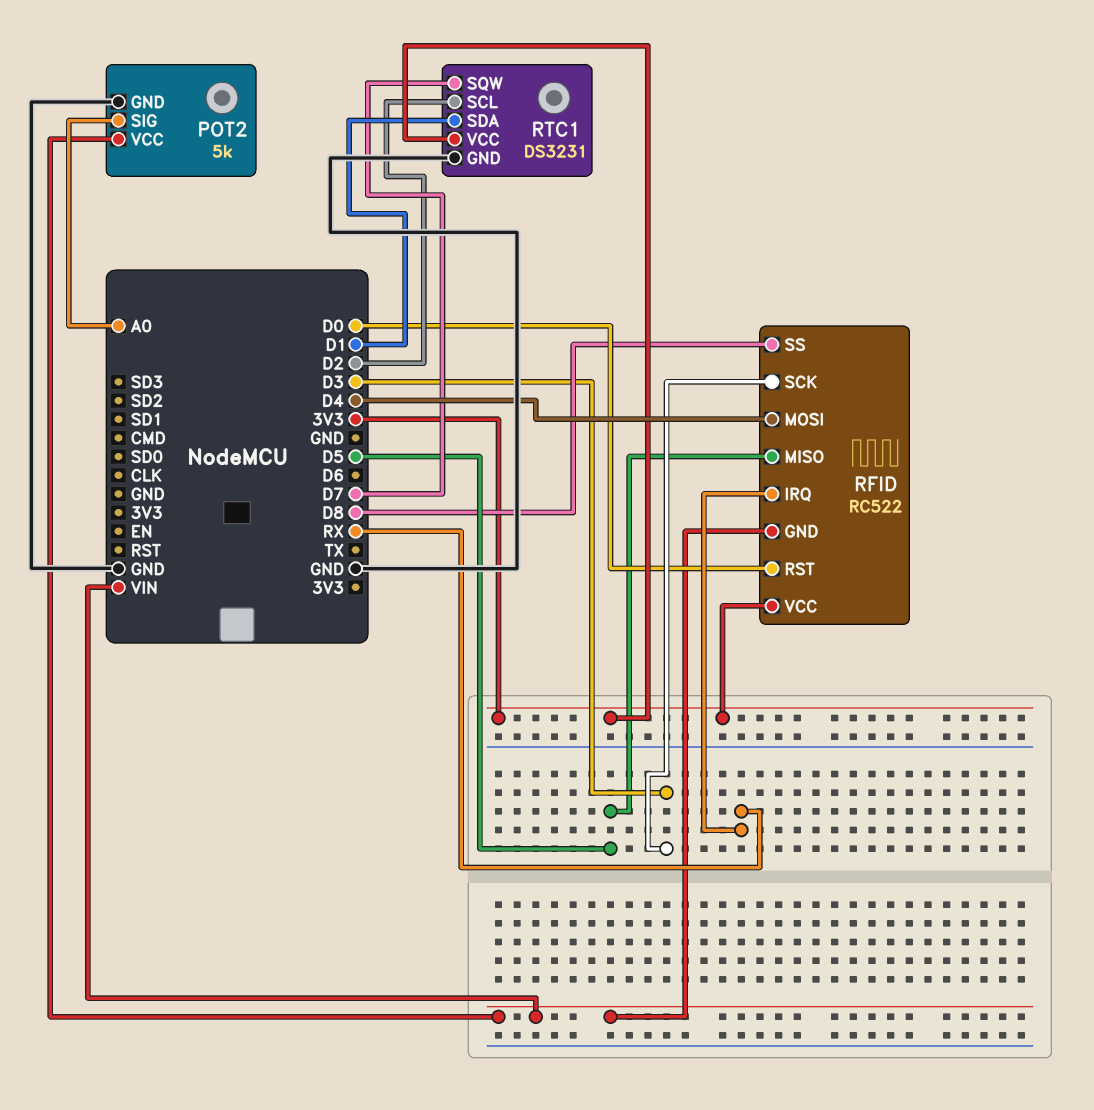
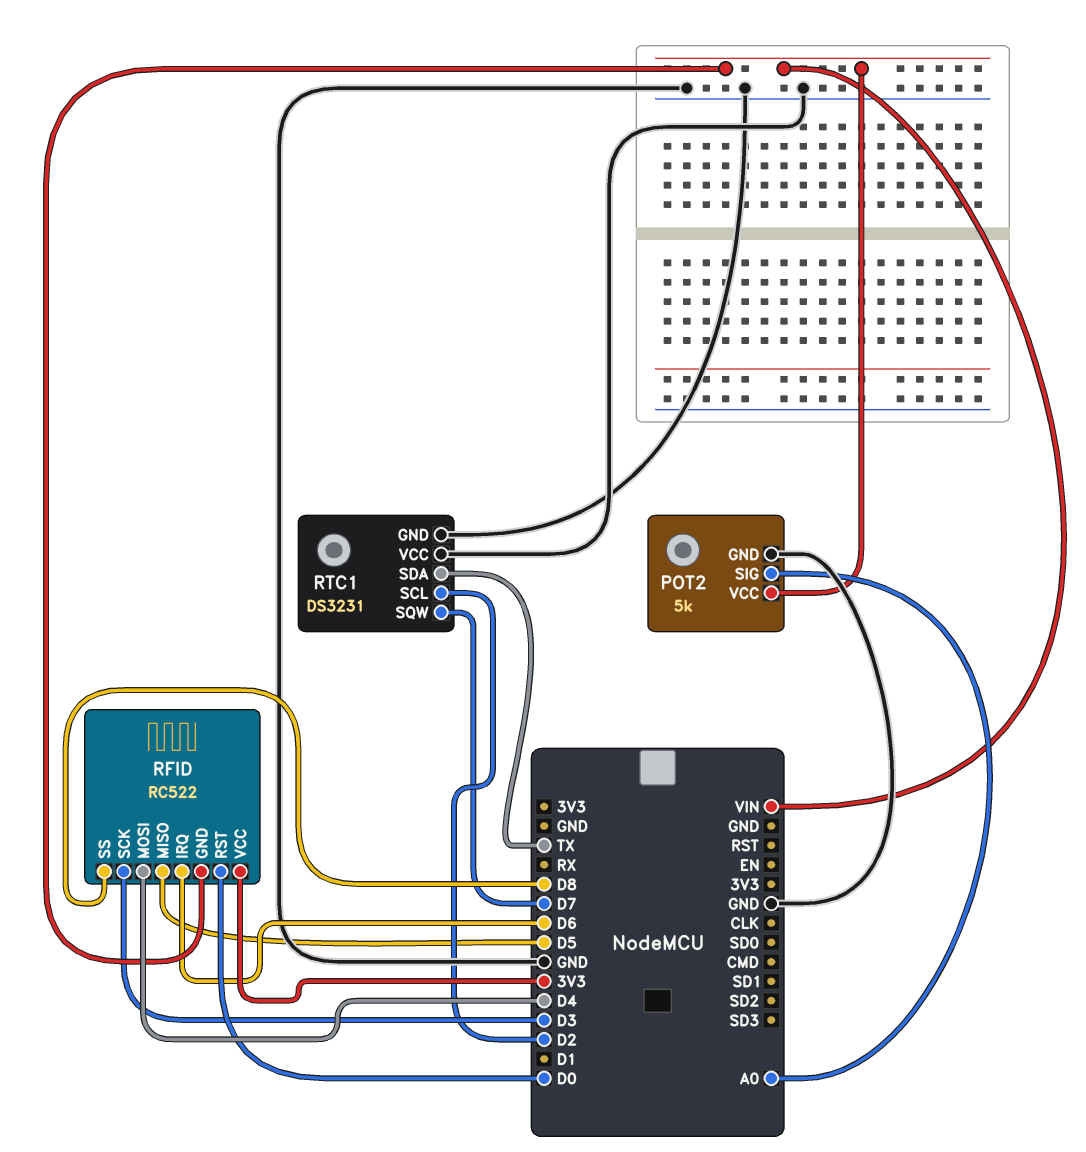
RFID pin IRQ: RX -> D6
RTC1 pin SDA: D1 -> TX
RTC1 pin VCC: 3V3 -> GND

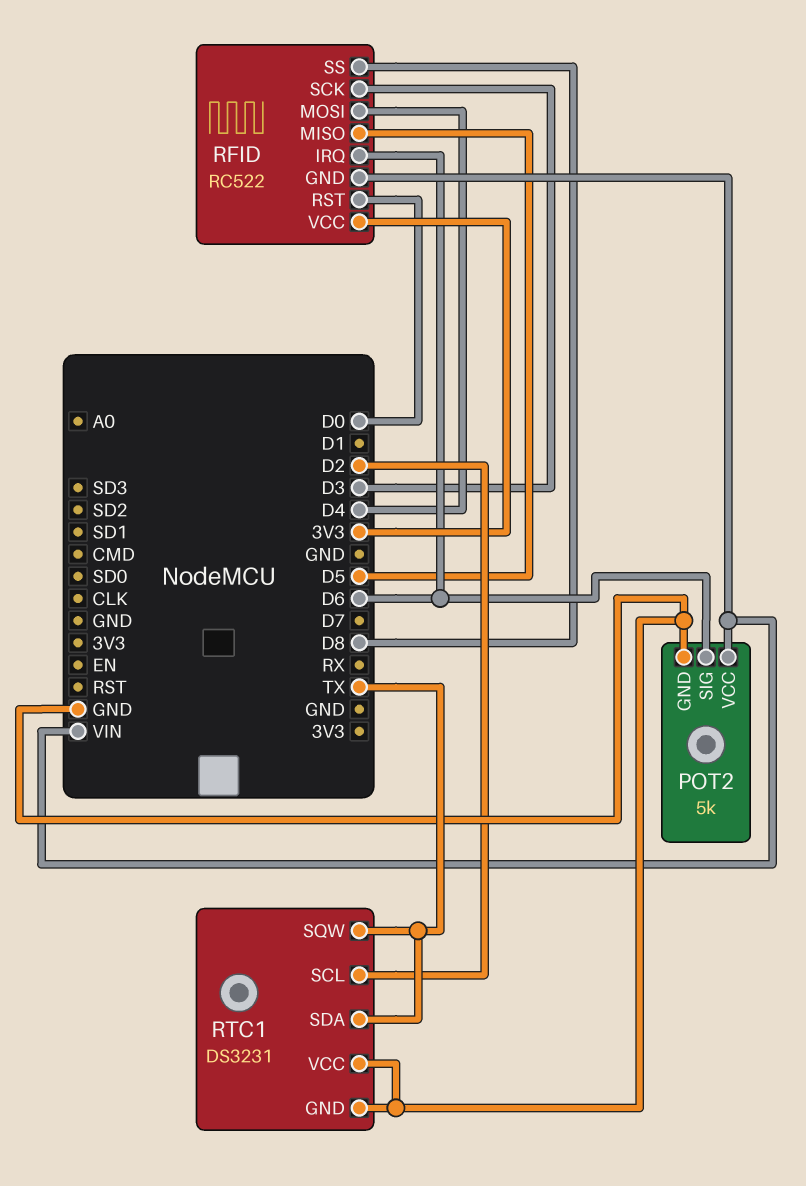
POT2 pin SIG: A0 -> D6
RTC1 pin SQW: D7 -> TX

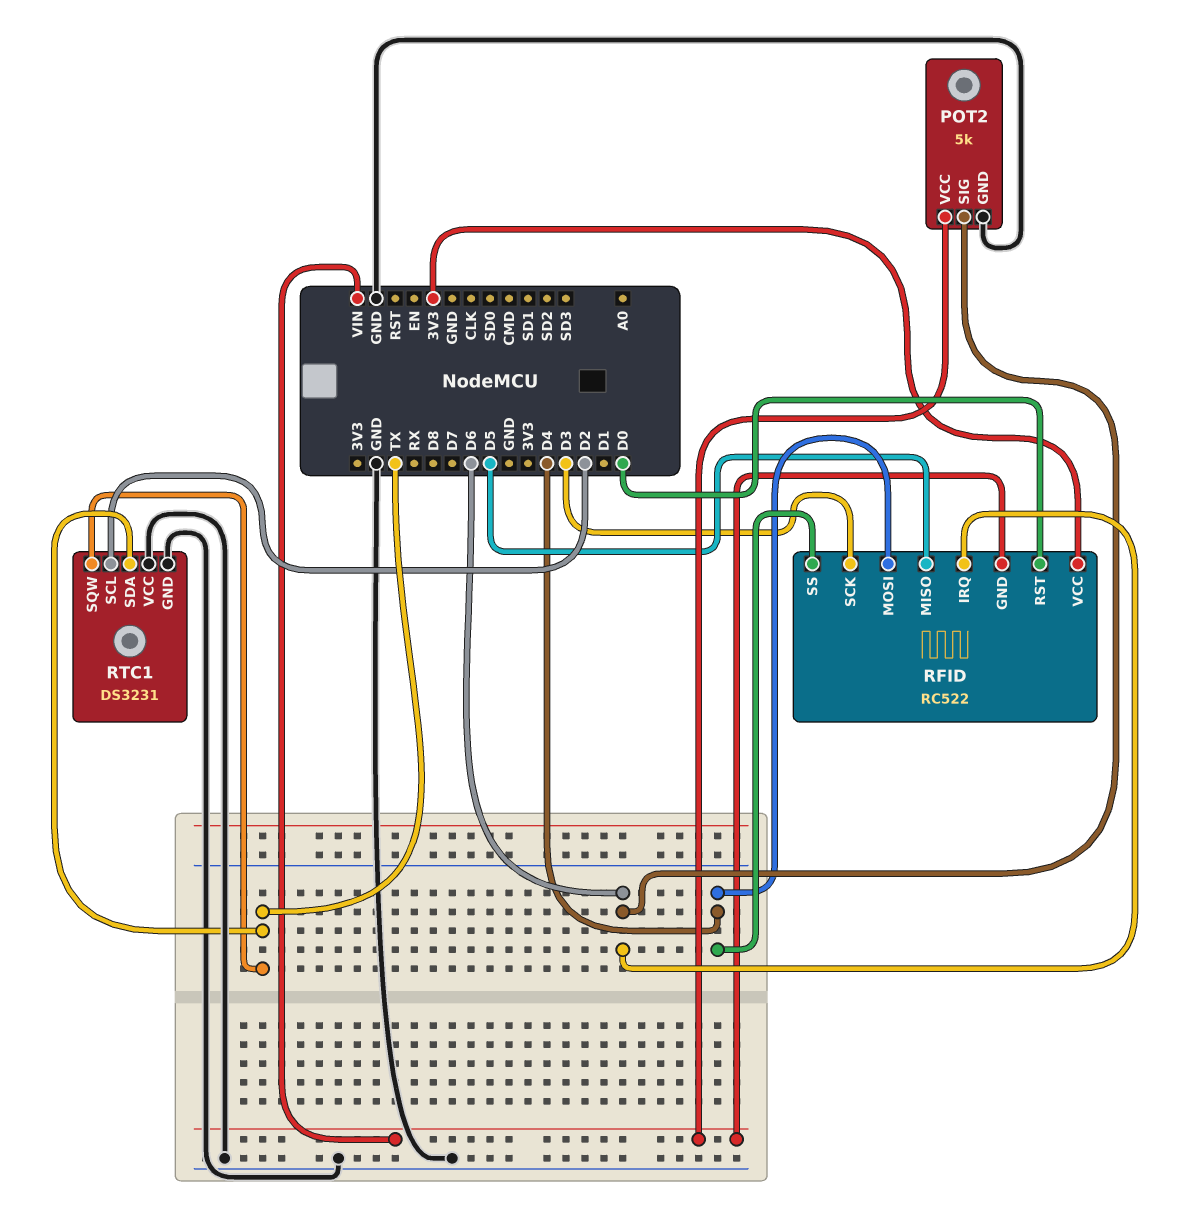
RFID pin SS: D8 -> D4

